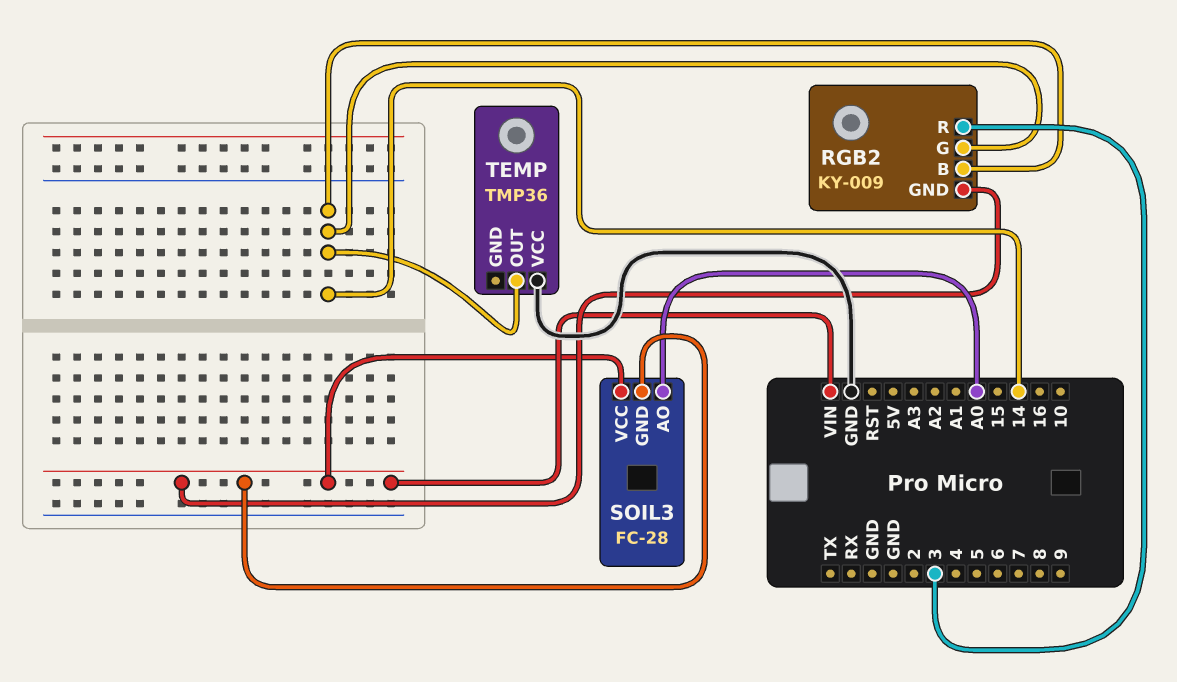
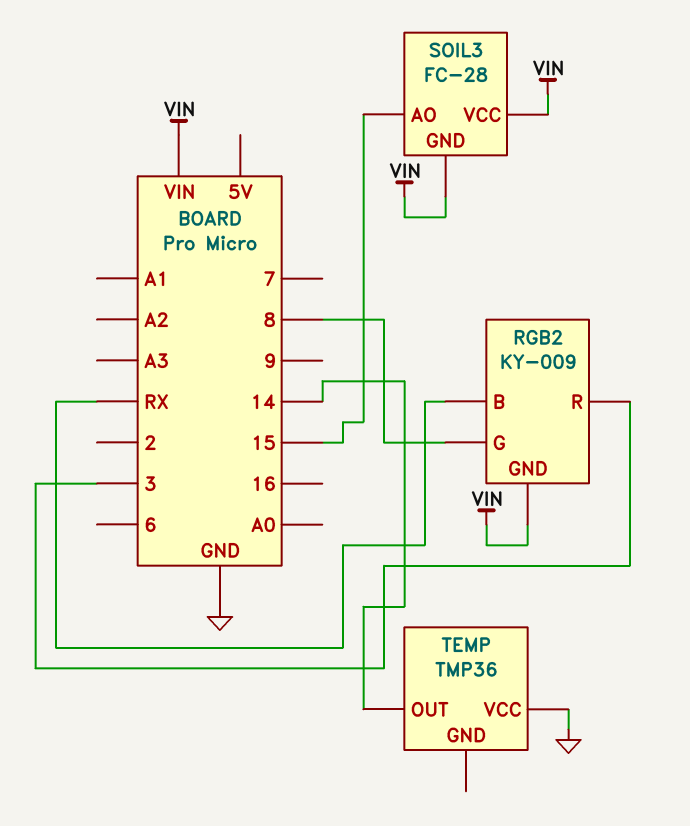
RGB2 pin B: 14 -> RX
RGB2 pin G: 14 -> 8
SOIL3 pin AO: A0 -> 15

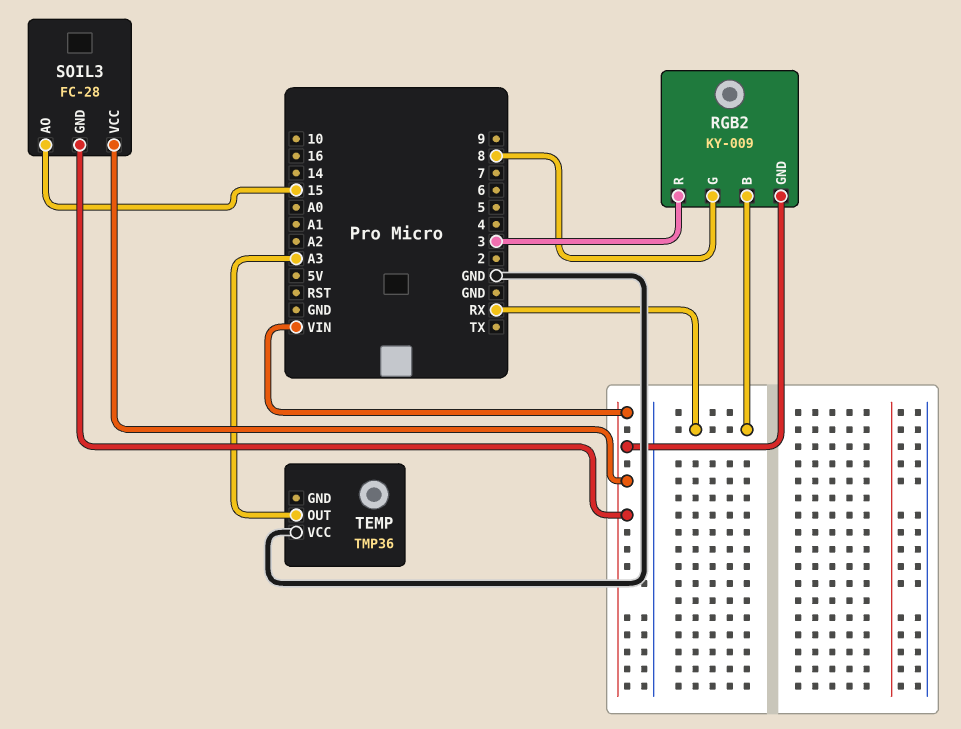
TEMP pin OUT: 14 -> A3

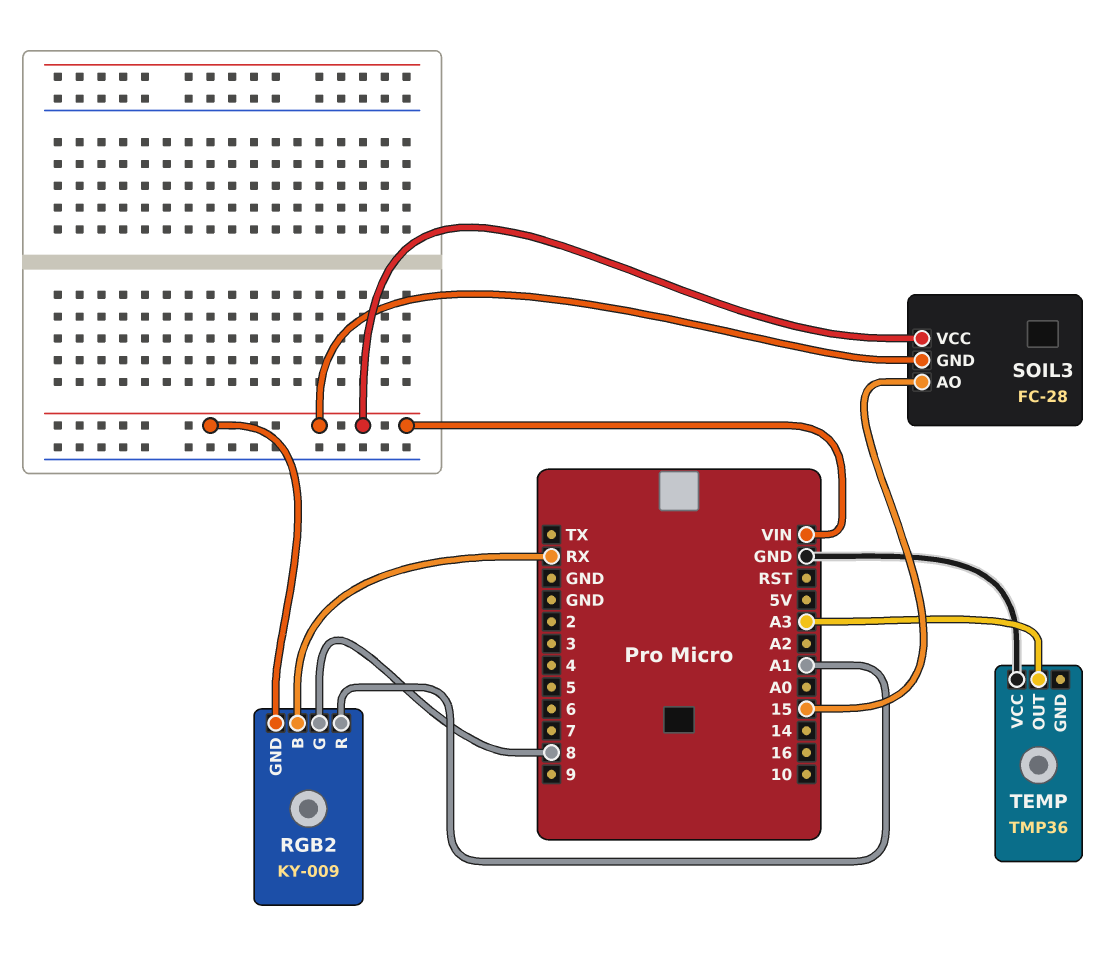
RGB2 pin R: 3 -> A1

